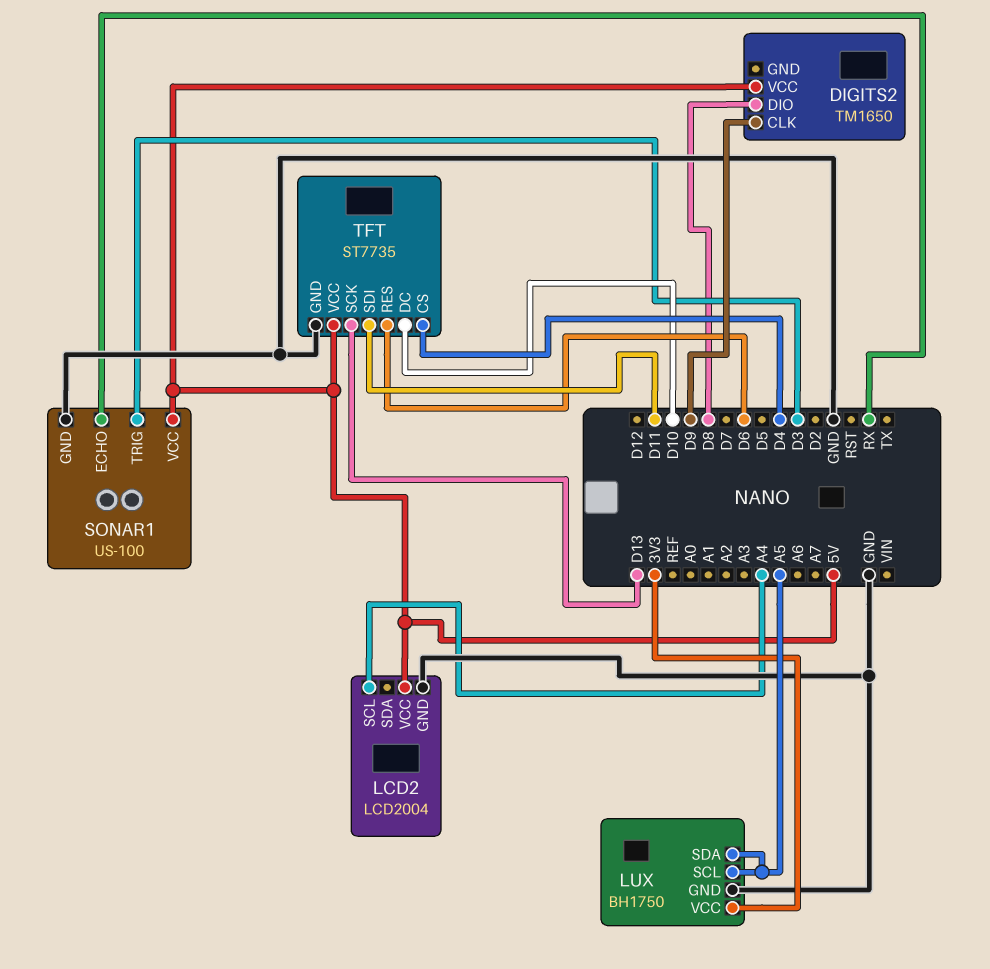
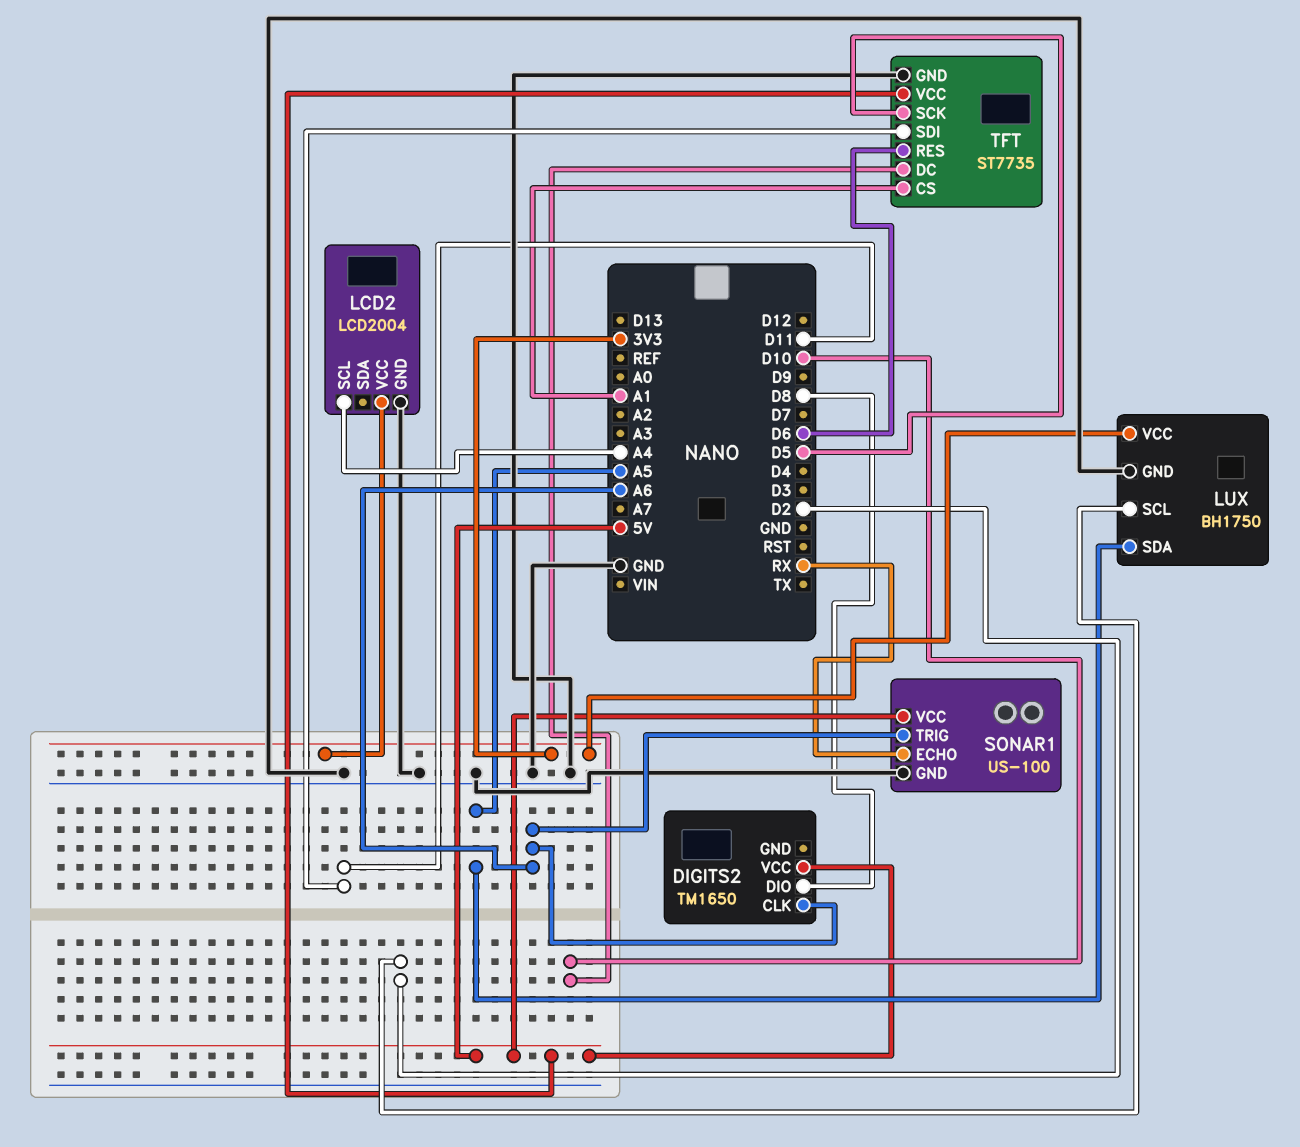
DIGITS2 pin CLK: D9 -> A6
LCD2 pin VCC: 5V -> 3V3
LUX pin SCL: A5 -> D2
SONAR1 pin TRIG: D3 -> A6
TFT pin CS: D4 -> A1
TFT pin SCK: D13 -> D5

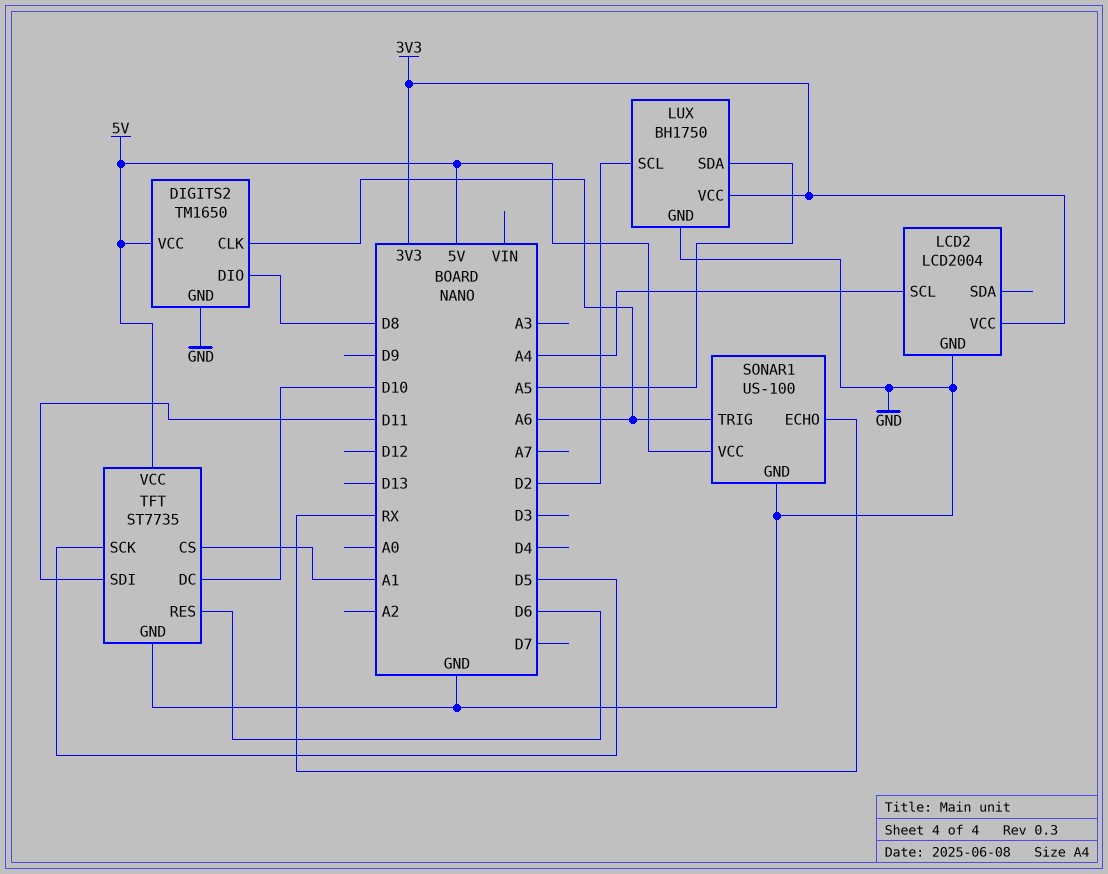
DIGITS2 pin GND: none -> GND

